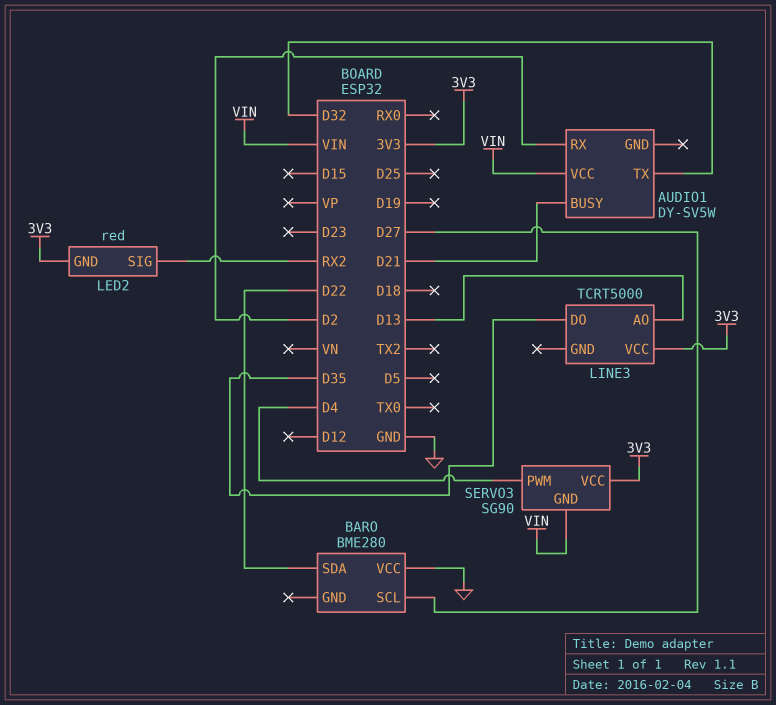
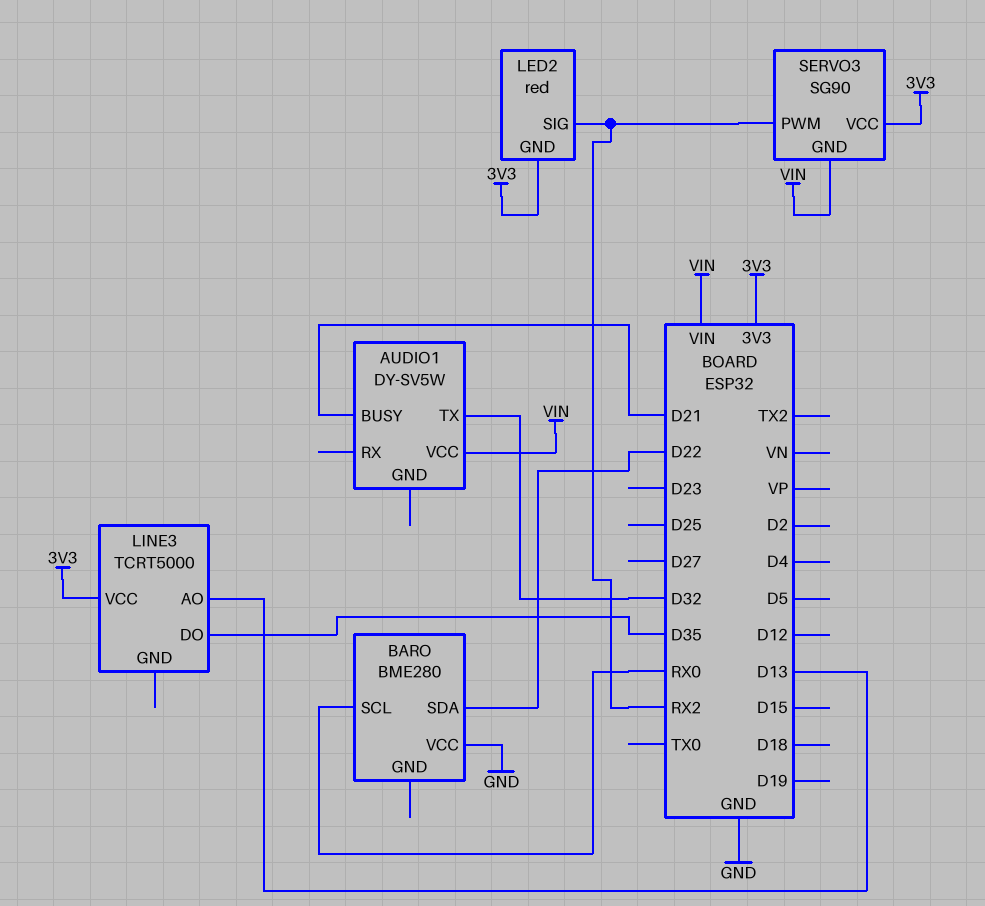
AUDIO1 pin RX: D2 -> none
BARO pin SCL: D27 -> RX0
SERVO3 pin PWM: D4 -> RX2

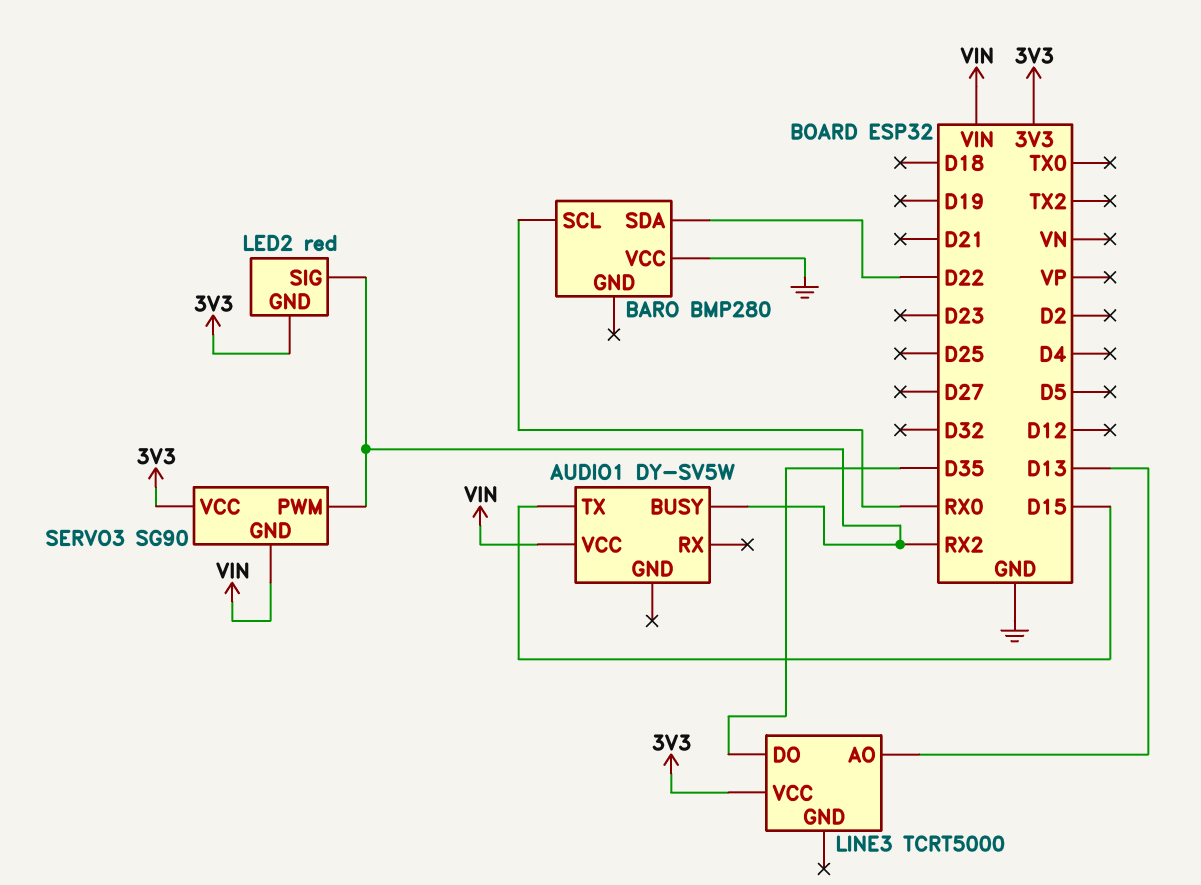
AUDIO1 pin BUSY: D21 -> RX2
AUDIO1 pin TX: D32 -> D15
BARO: BME280 -> BMP280

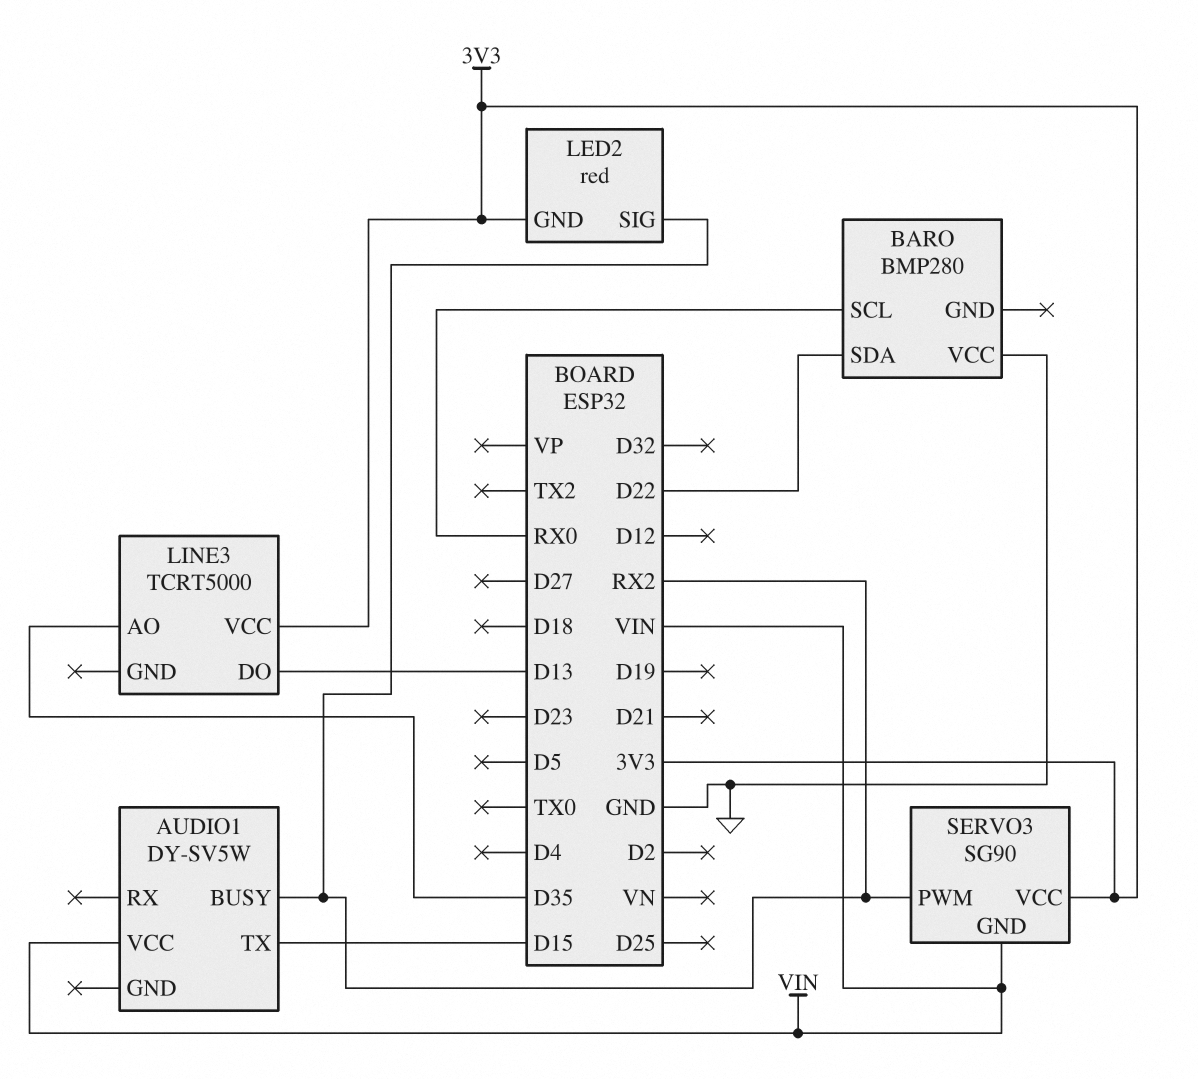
LINE3 pin AO: D13 -> D35
LINE3 pin DO: D35 -> D13

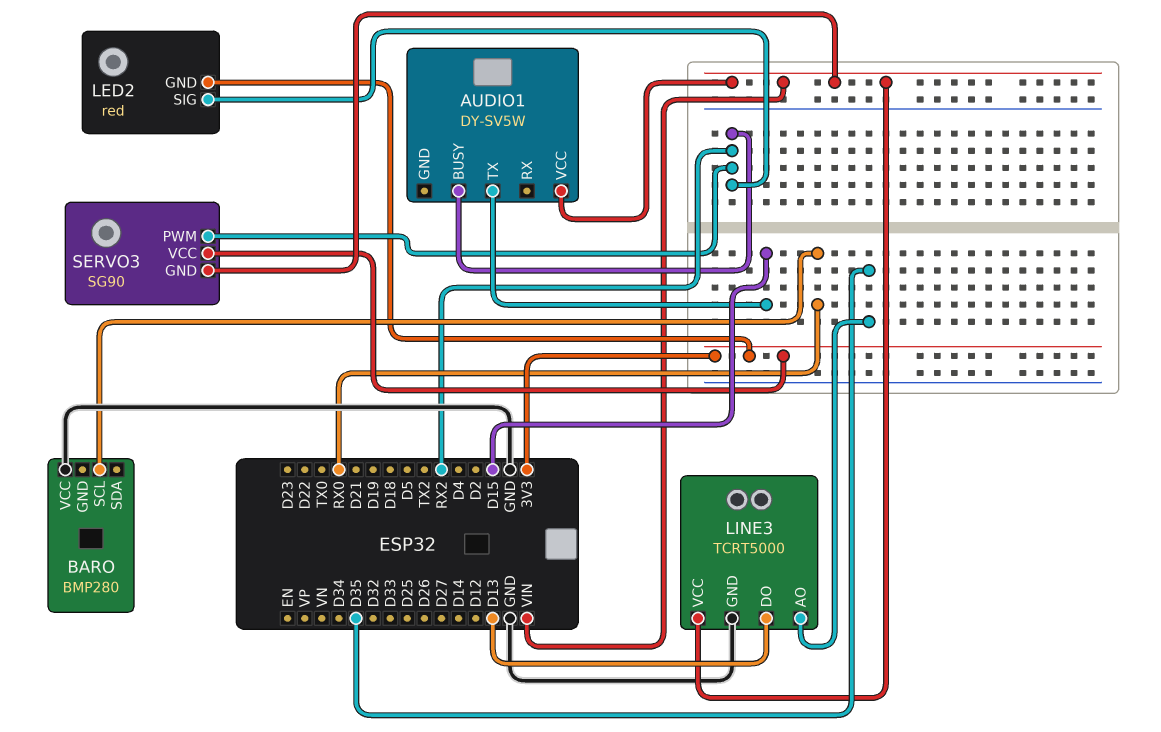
BARO pin SDA: D22 -> none
LINE3 pin GND: none -> GND
LINE3 pin VCC: 3V3 -> VIN

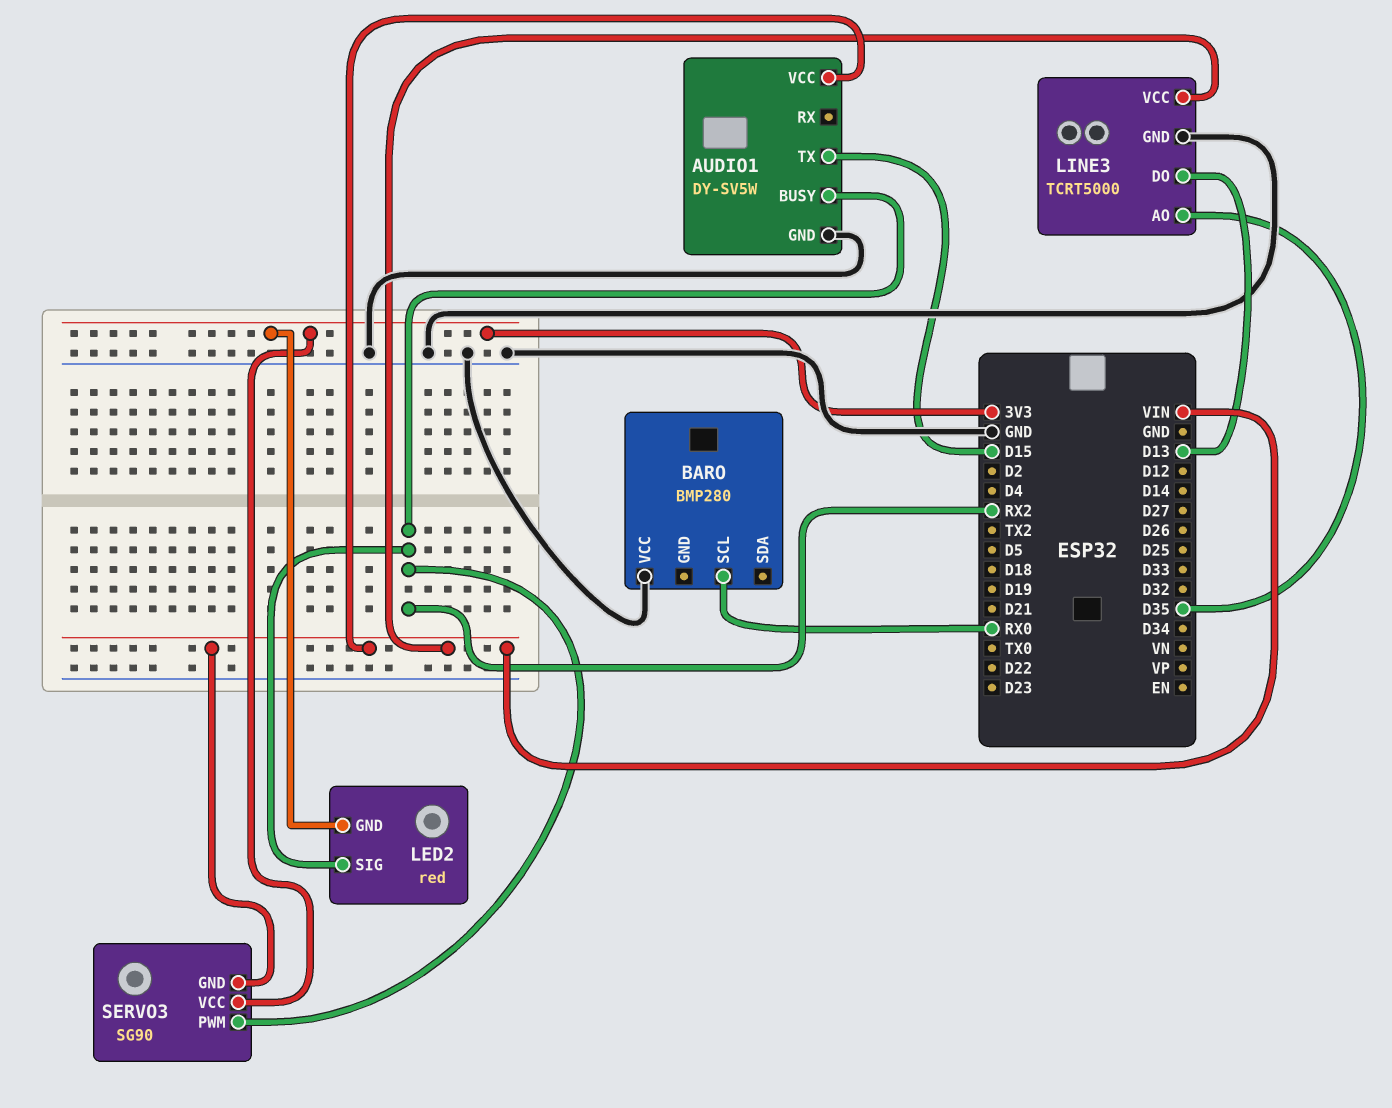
AUDIO1 pin GND: none -> GND

